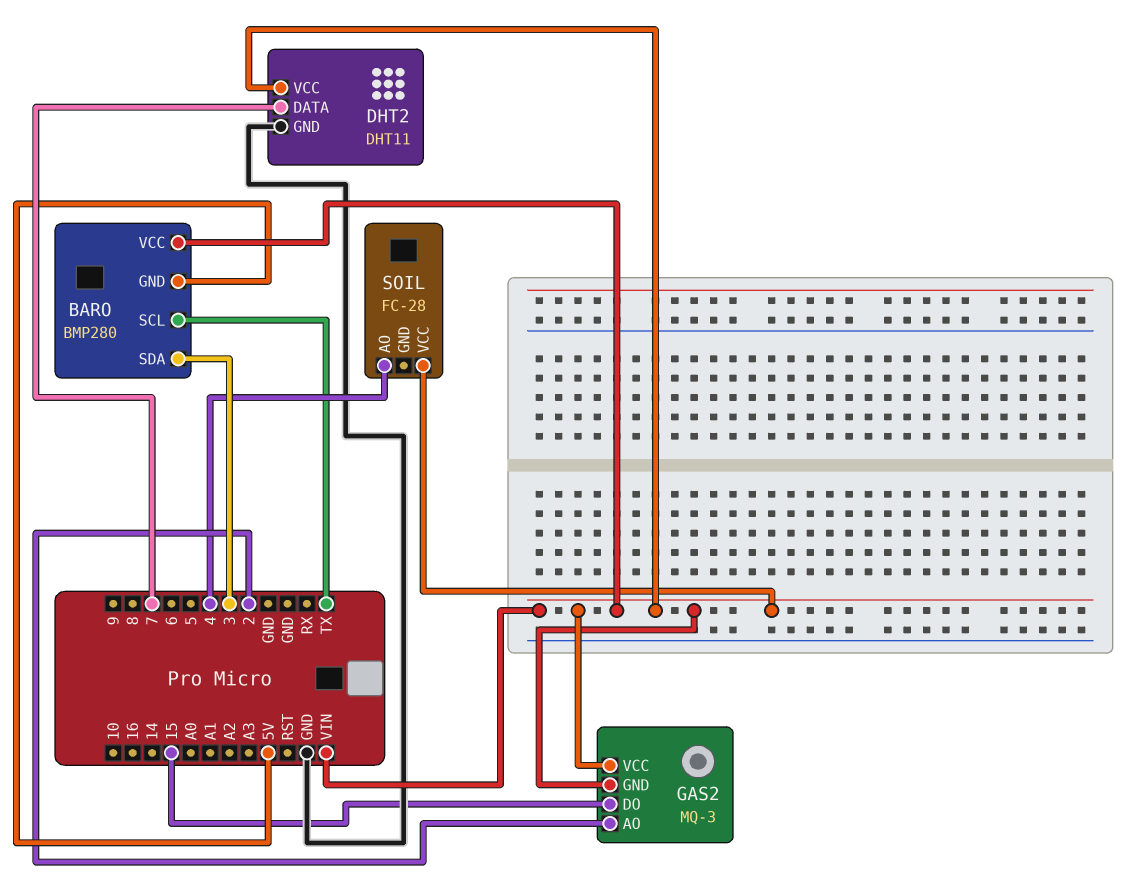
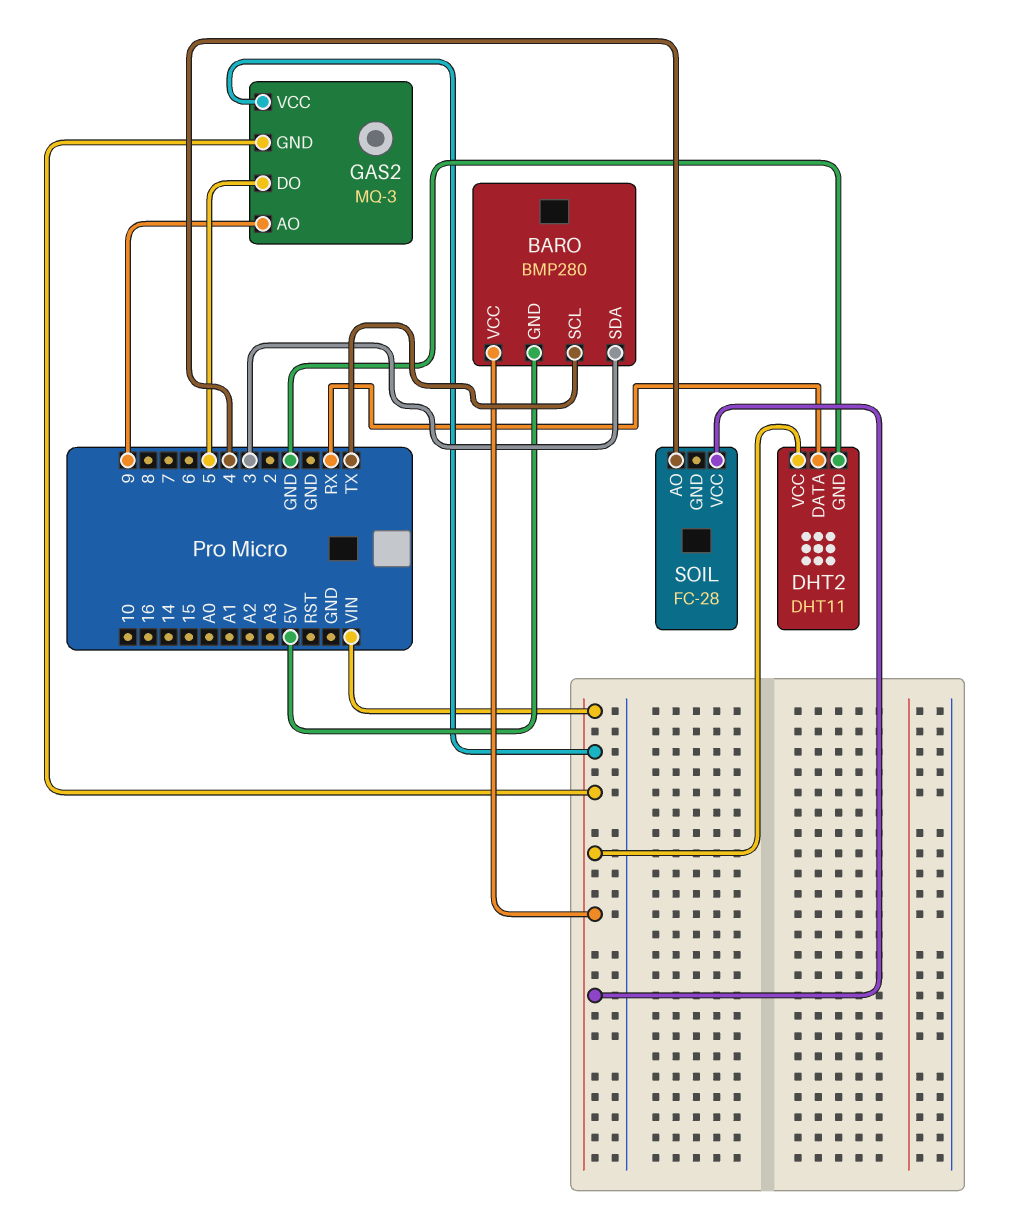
DHT2 pin DATA: 7 -> RX
GAS2 pin AO: 2 -> 9
GAS2 pin DO: 15 -> 5

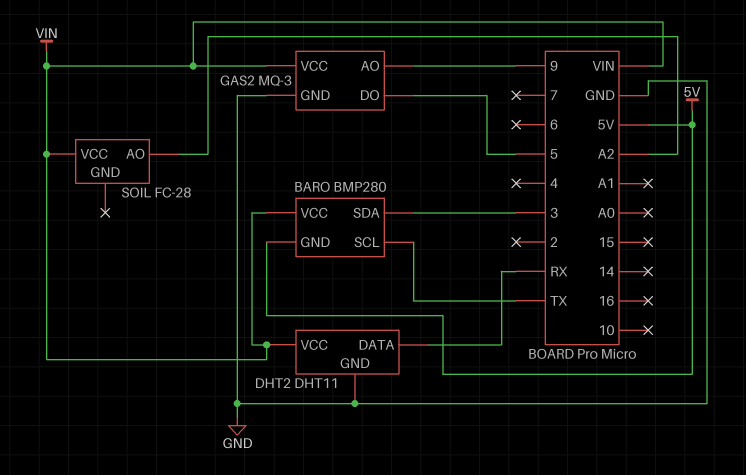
GAS2 pin GND: VIN -> GND
SOIL pin AO: 4 -> A2

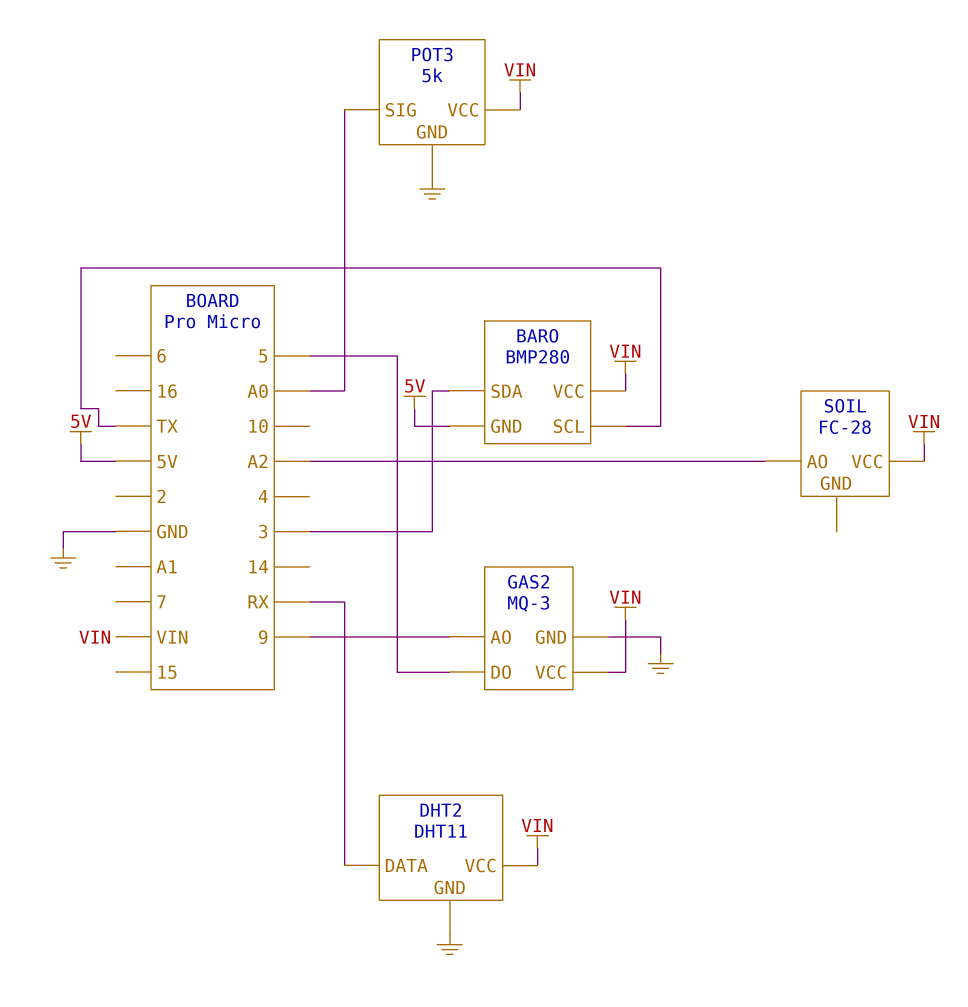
POT3: none -> 5k
POT3 pin GND: none -> GND
POT3 pin SIG: none -> A0
POT3 pin VCC: none -> VIN

